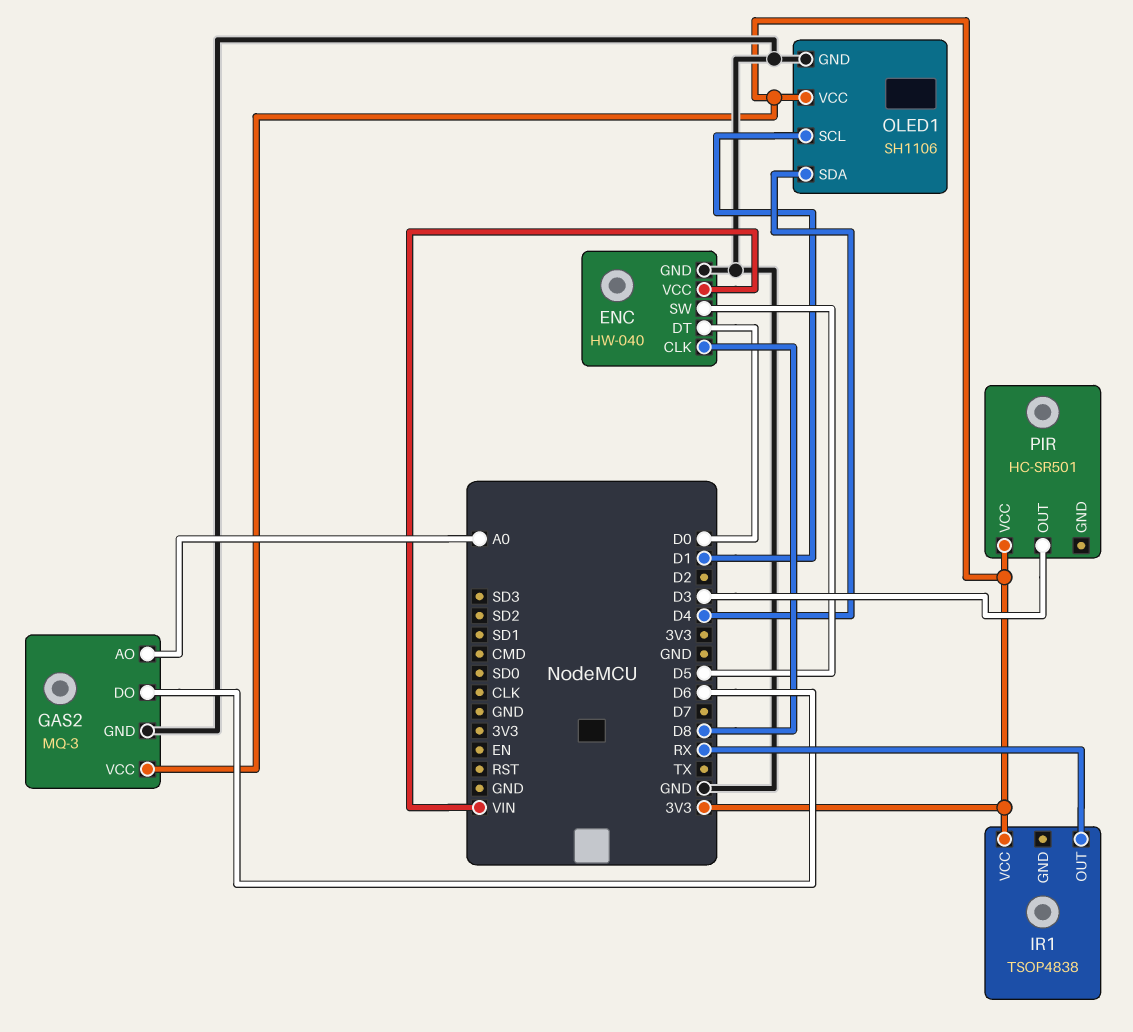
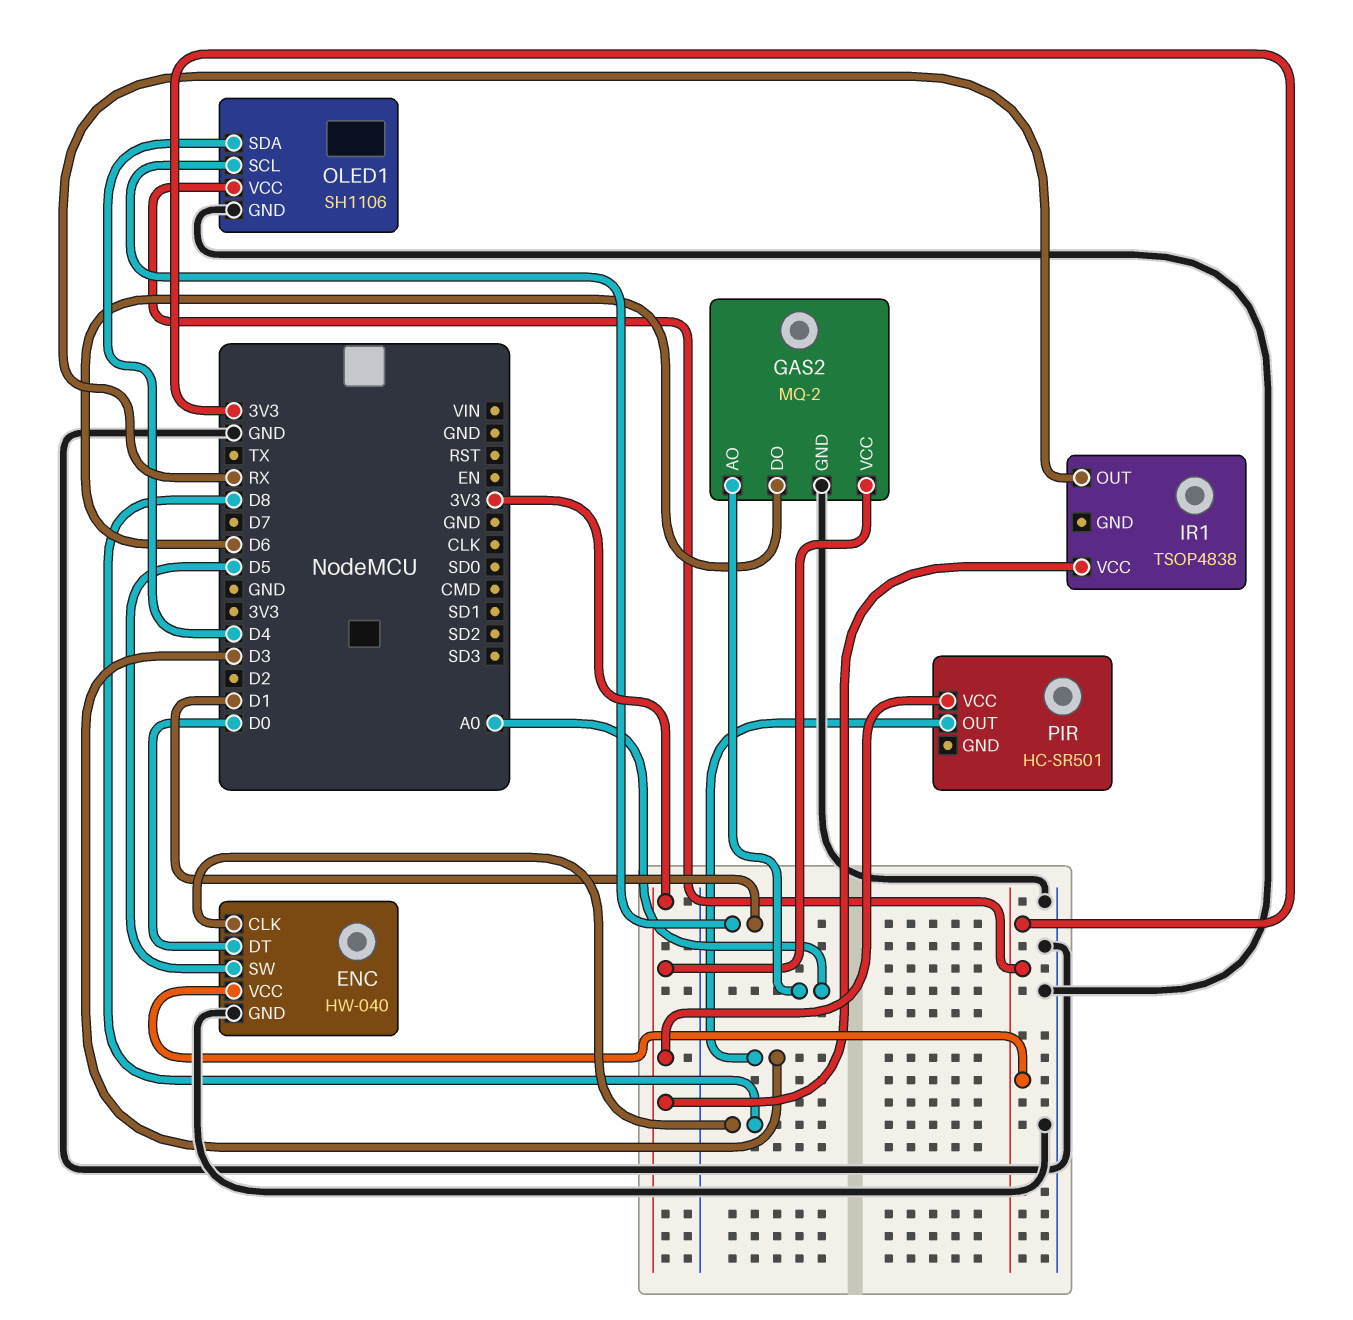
ENC pin VCC: VIN -> 3V3
GAS2: MQ-3 -> MQ-2

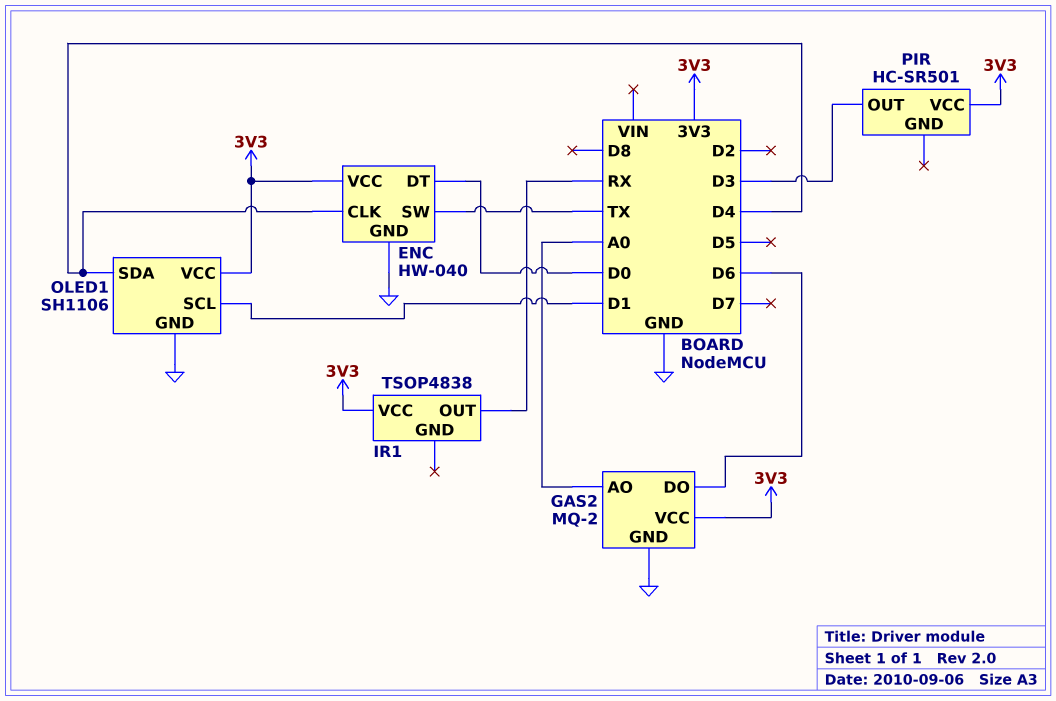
ENC pin CLK: D8 -> D4
ENC pin SW: D5 -> TX

